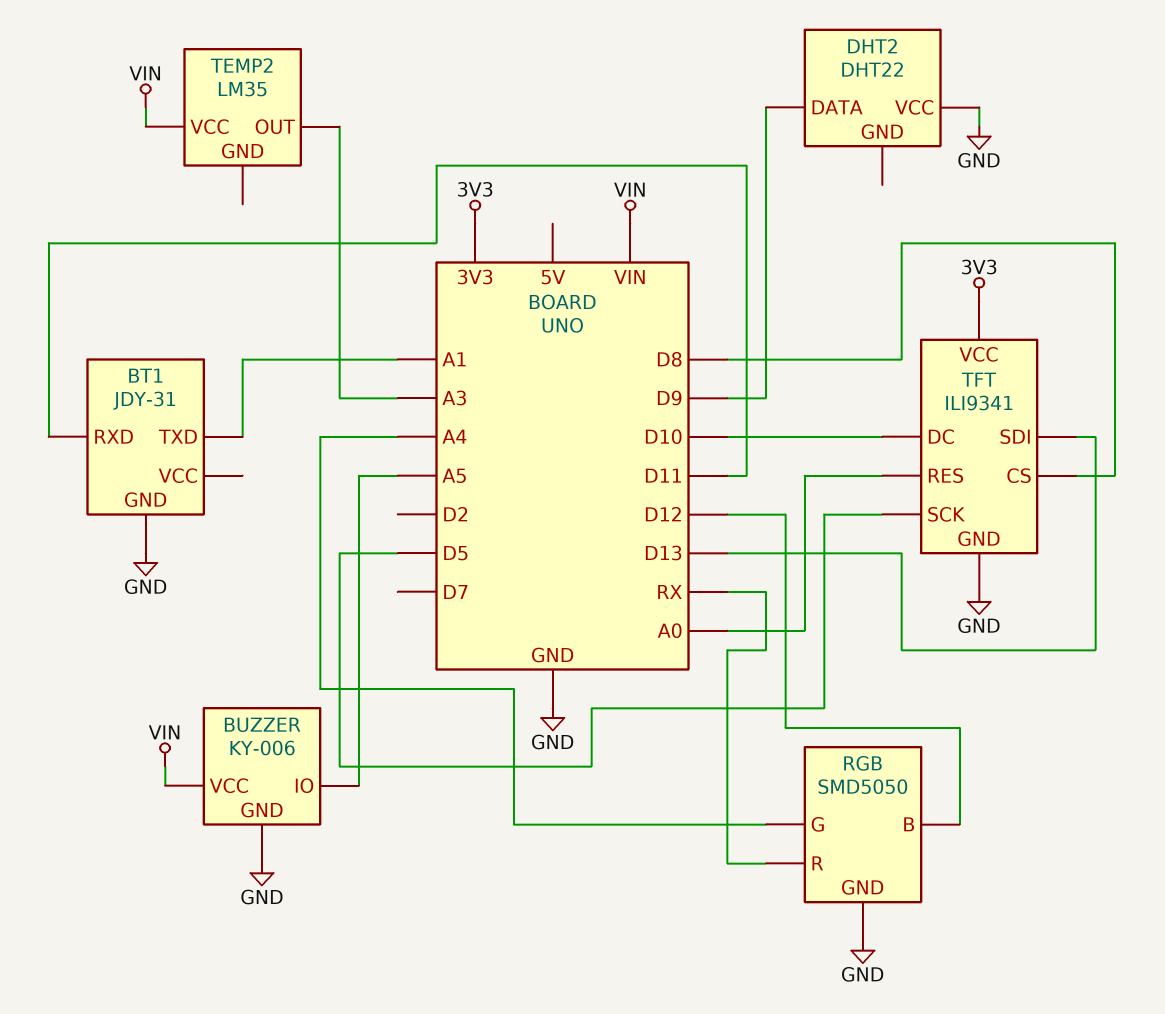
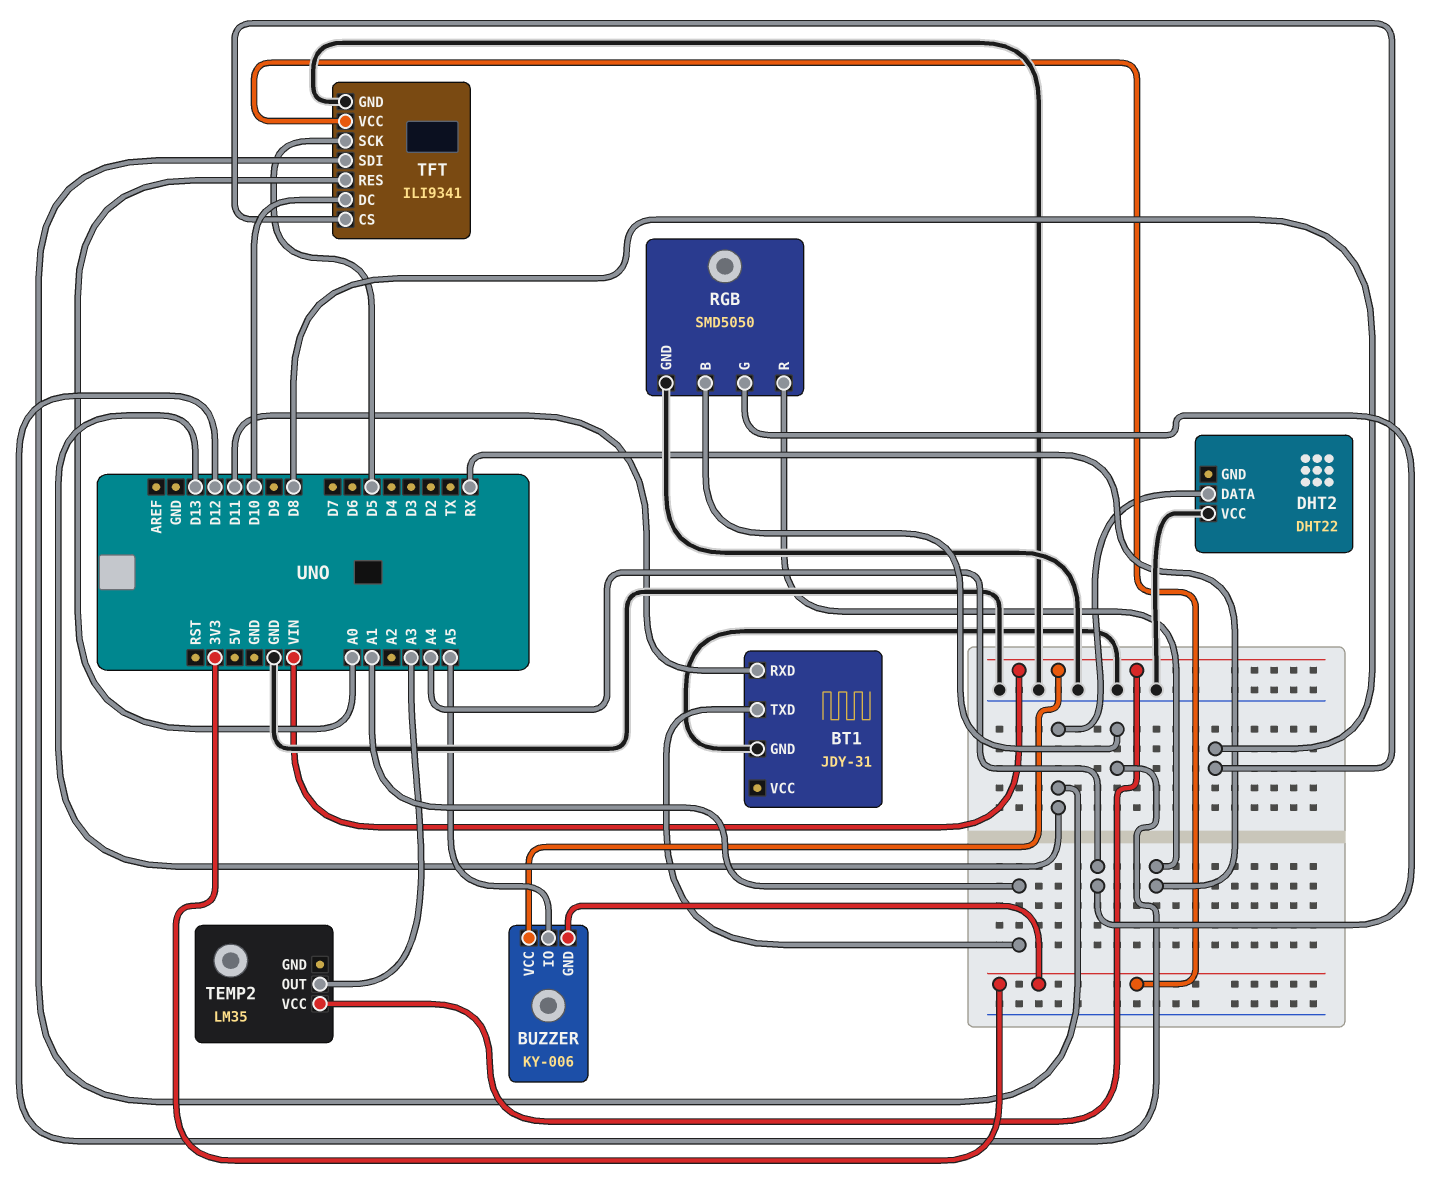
BUZZER pin GND: GND -> 3V3
DHT2 pin DATA: D9 -> D13

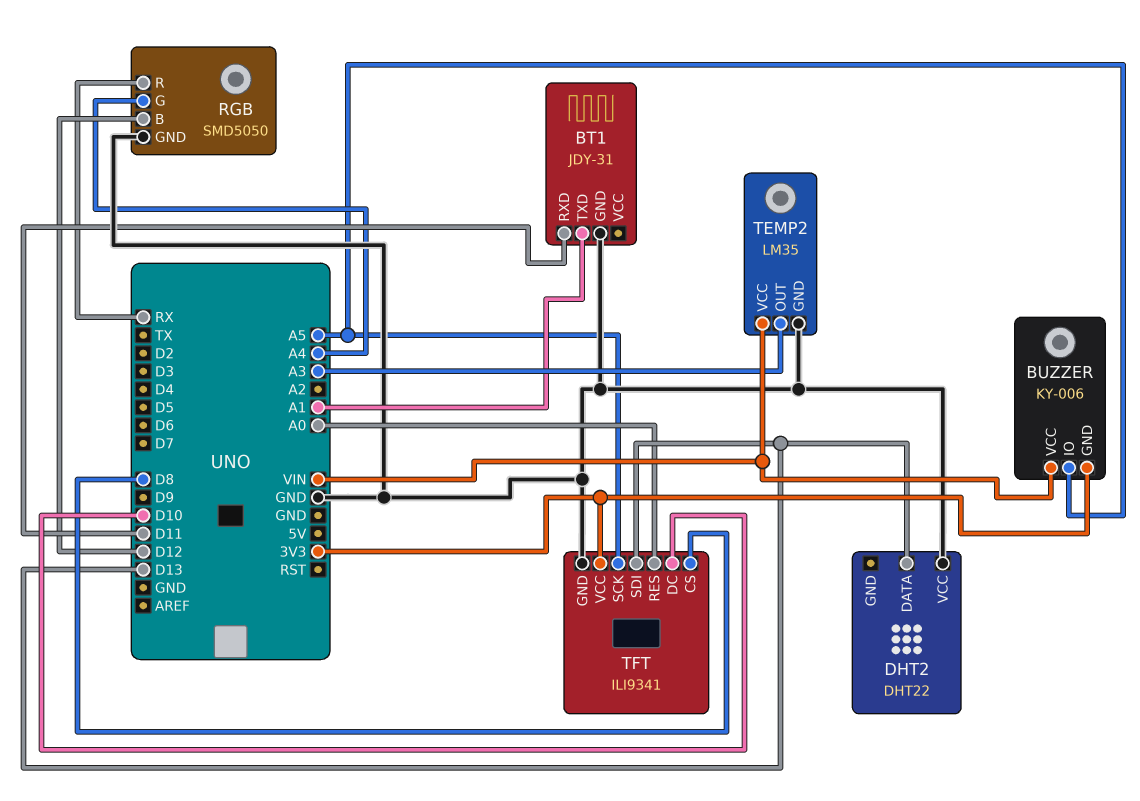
TEMP2 pin GND: none -> GND
TFT pin SCK: D5 -> A5

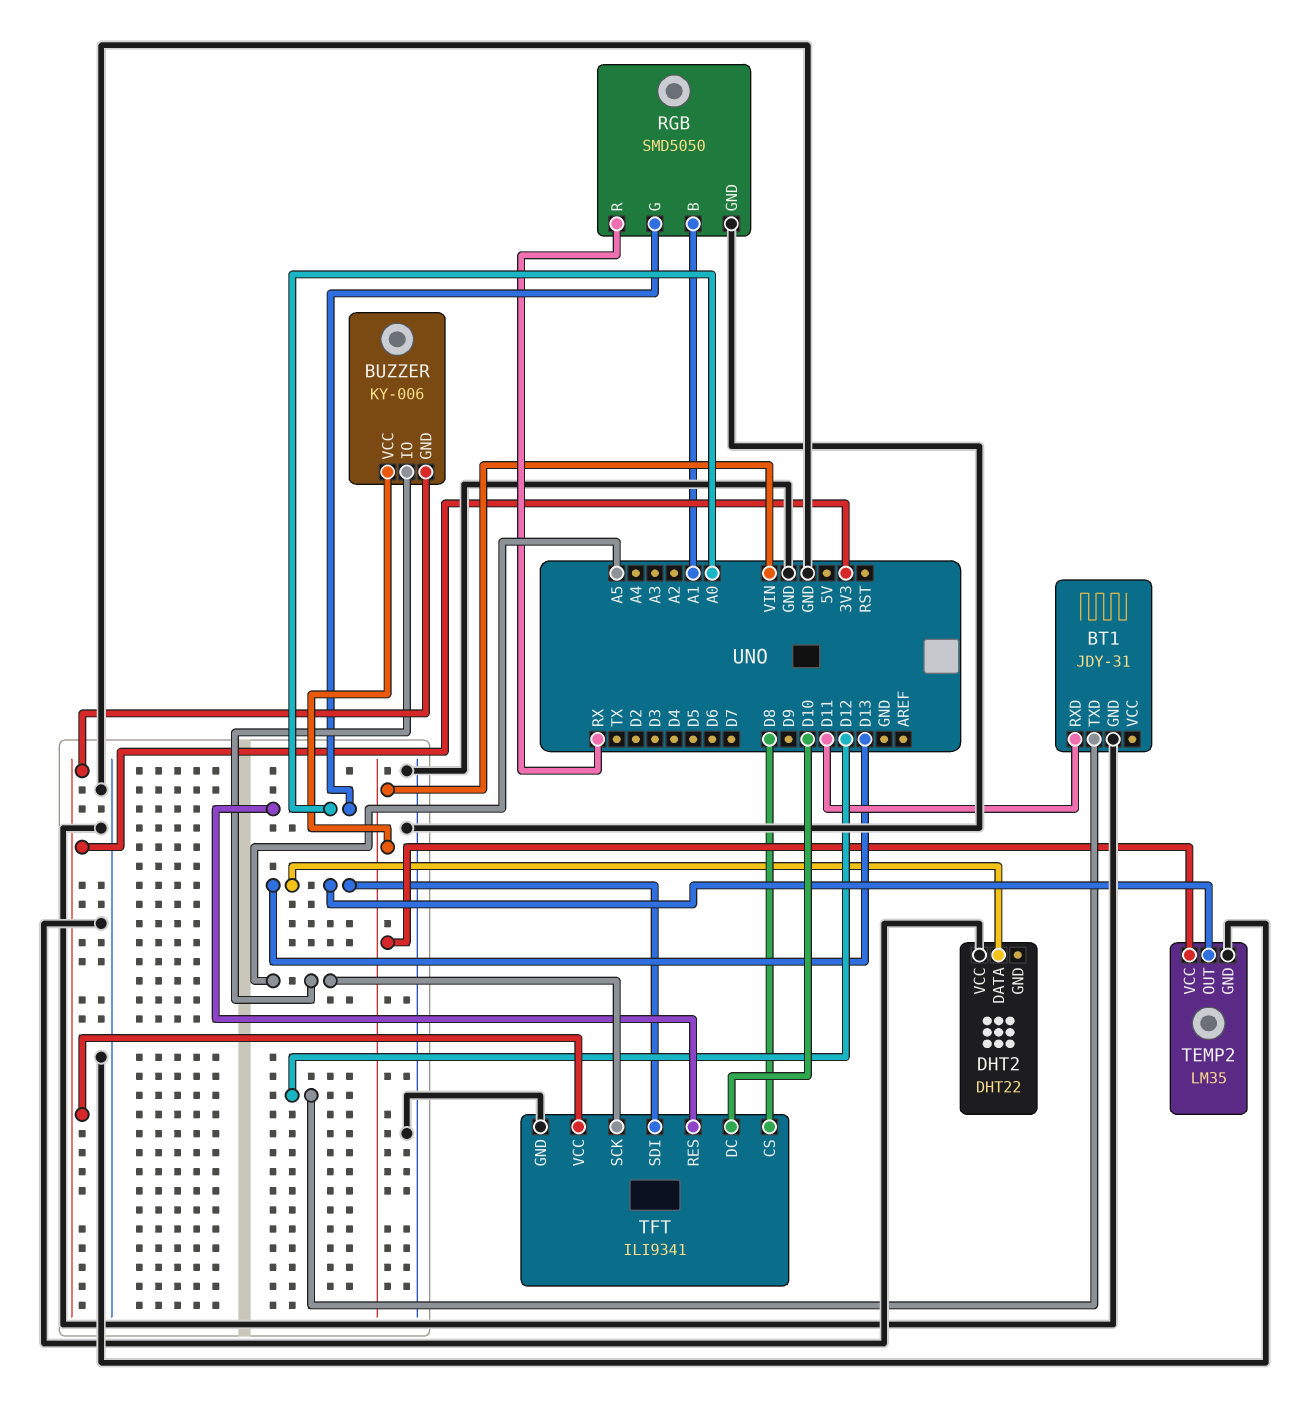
BT1 pin TXD: A1 -> D12
RGB pin B: D12 -> A1
RGB pin G: A4 -> A0
TEMP2 pin OUT: A3 -> D13

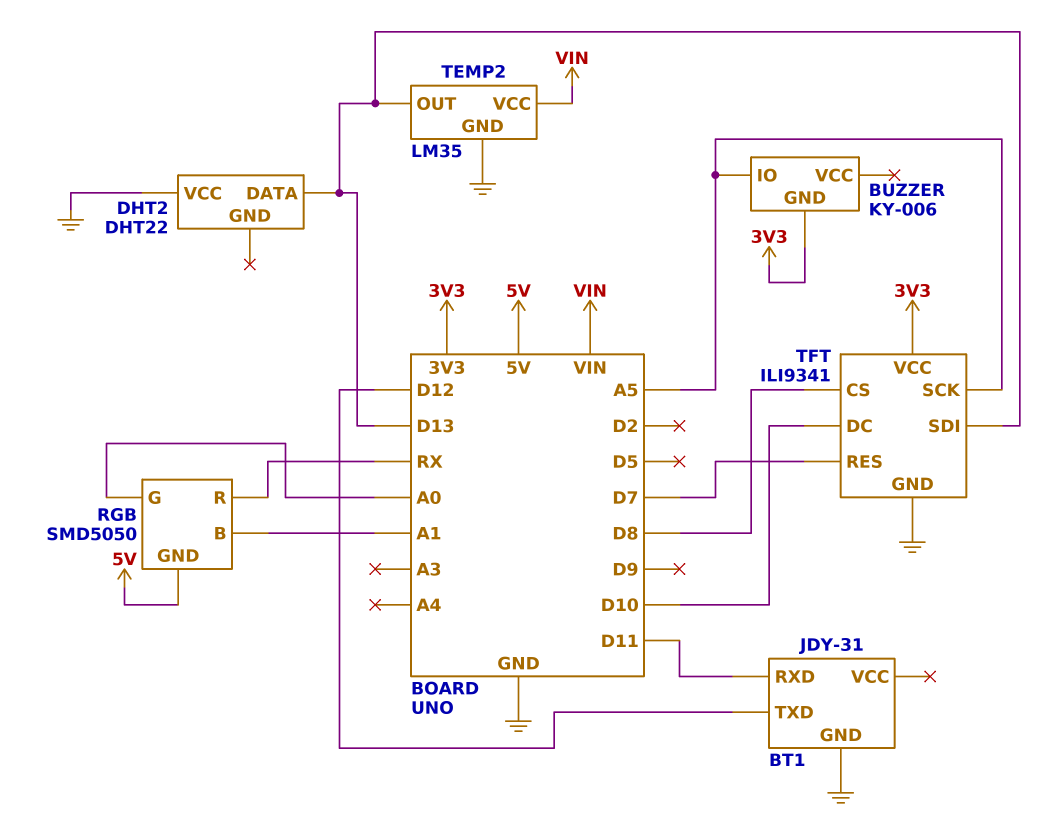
BUZZER pin VCC: VIN -> none
RGB pin GND: GND -> 5V
TFT pin RES: A0 -> D7

